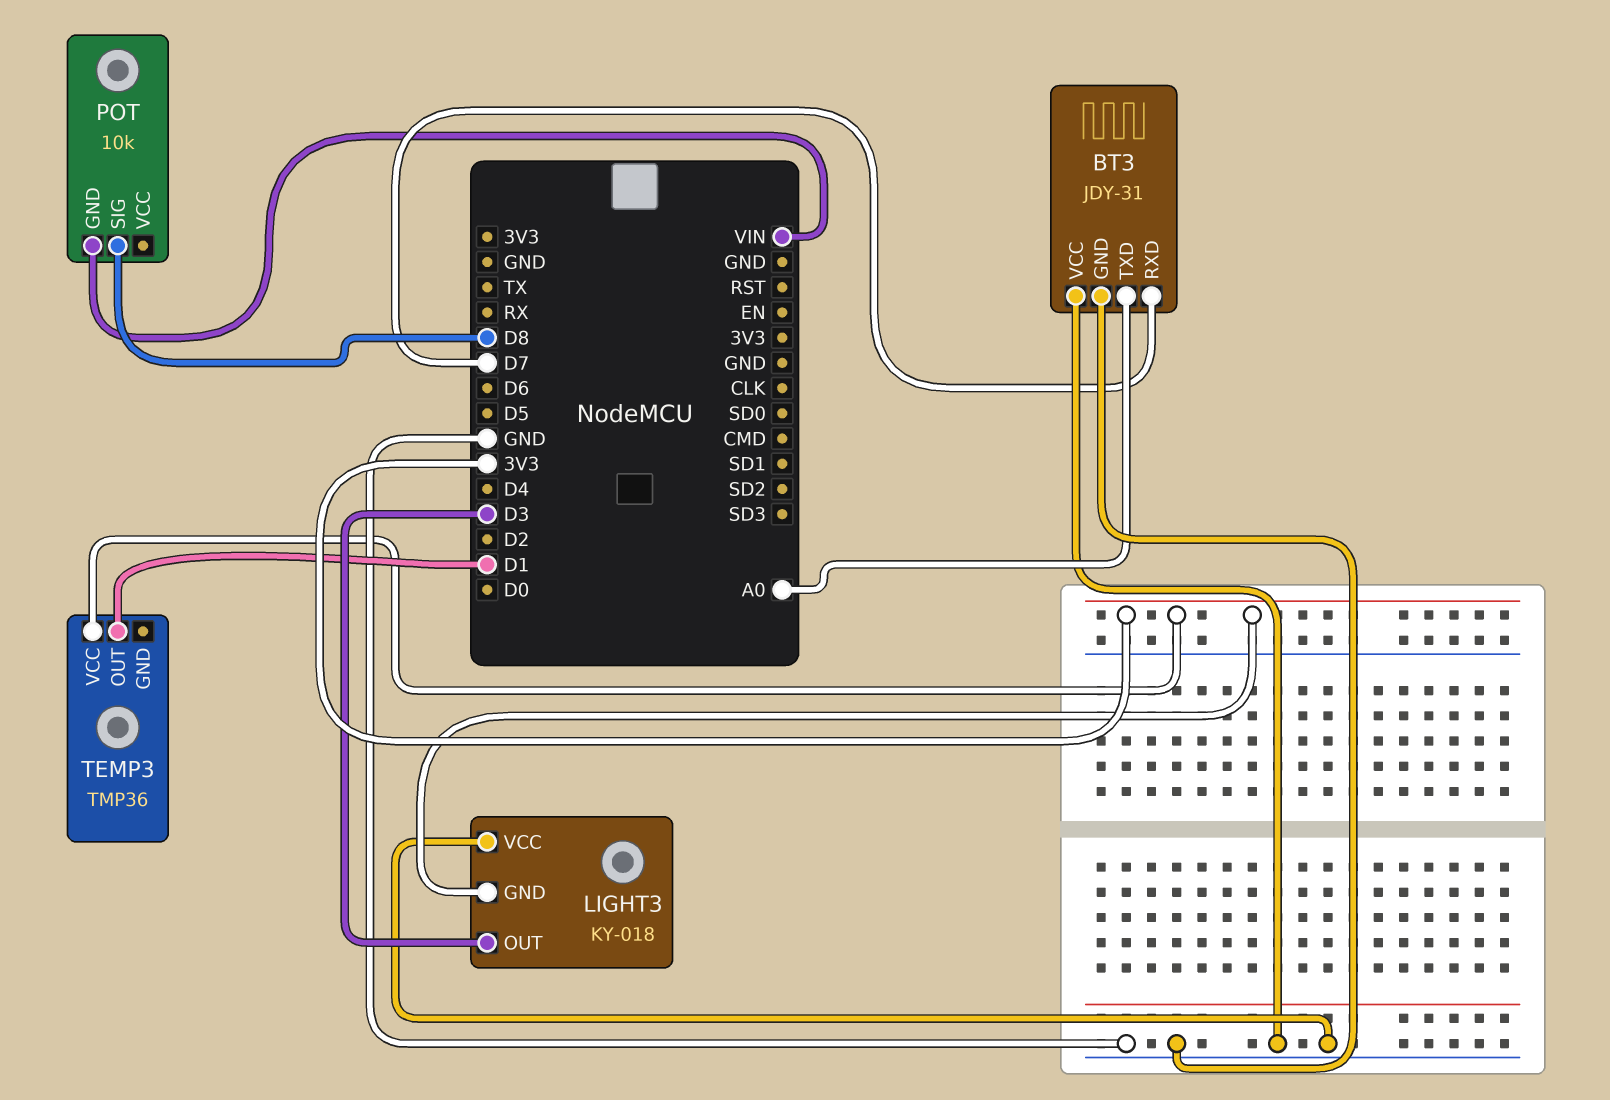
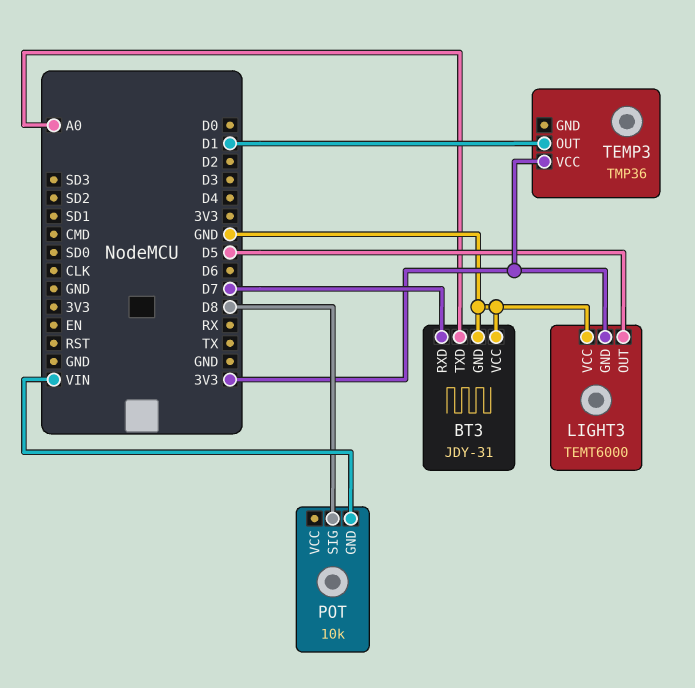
LIGHT3: KY-018 -> TEMT6000
LIGHT3 pin OUT: D3 -> D5

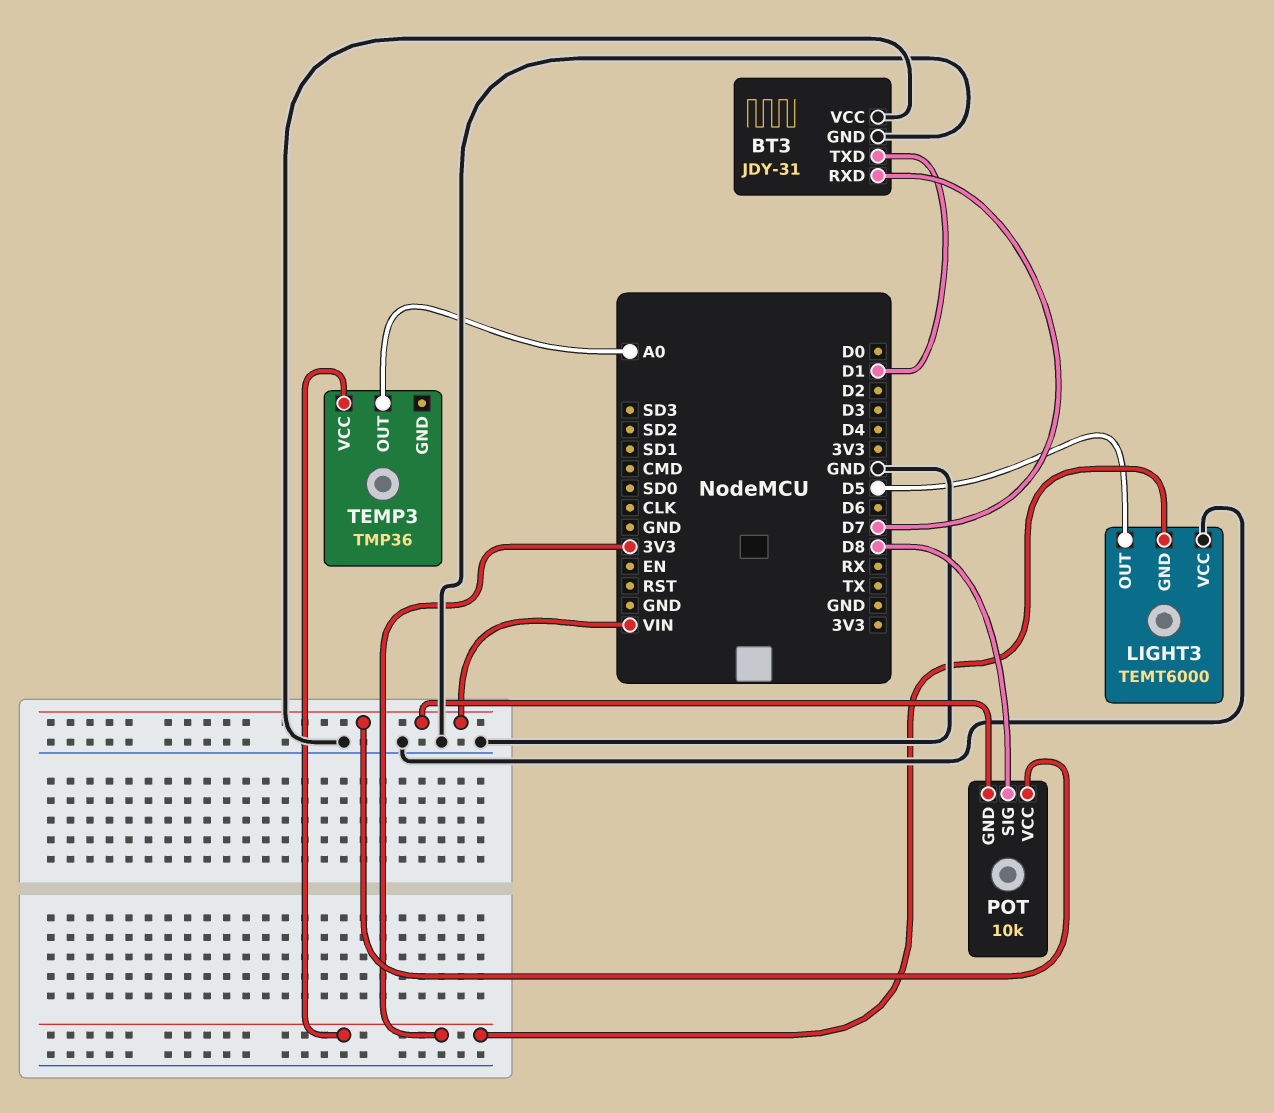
BT3 pin TXD: A0 -> D1
POT pin VCC: none -> VIN
TEMP3 pin OUT: D1 -> A0

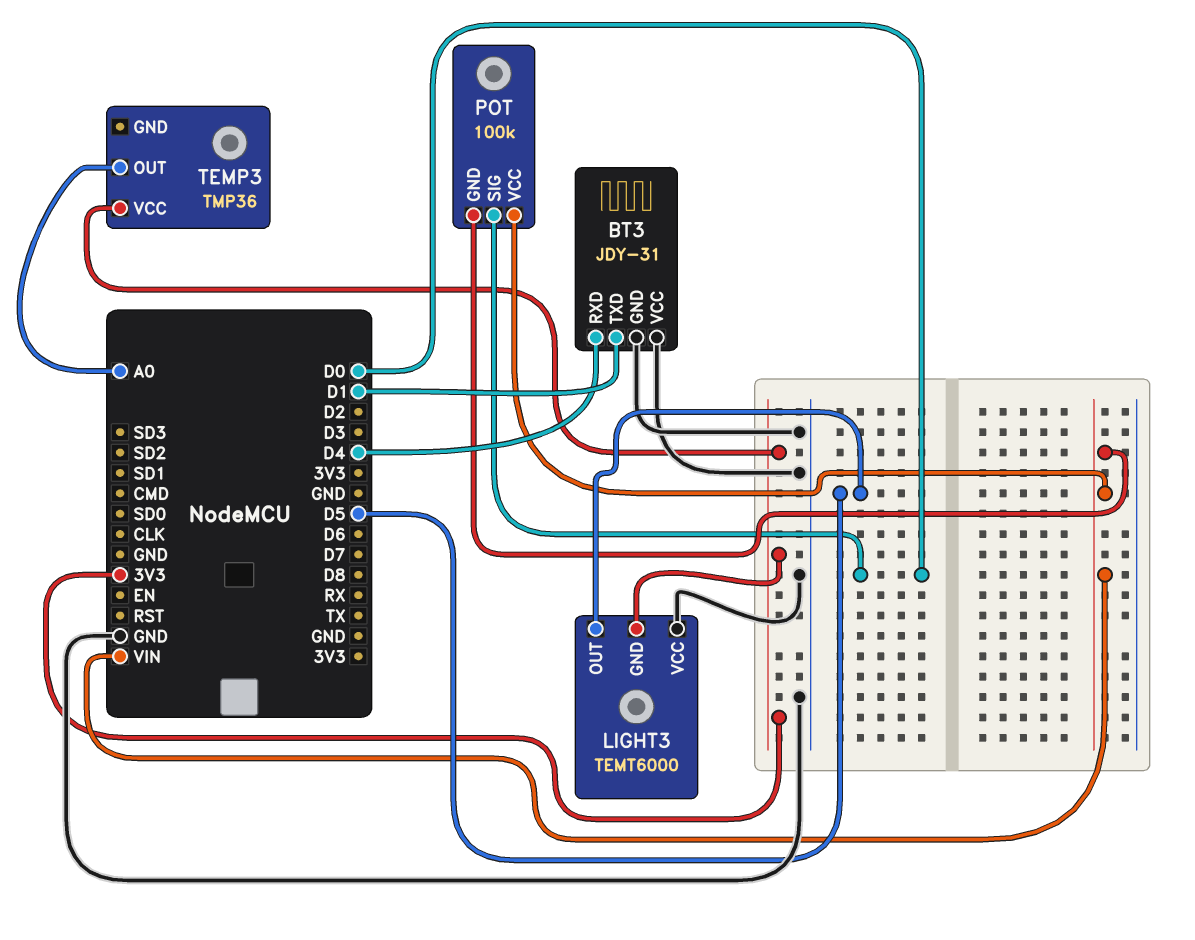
BT3 pin RXD: D7 -> D4
POT: 10k -> 100k
POT pin SIG: D8 -> D0

